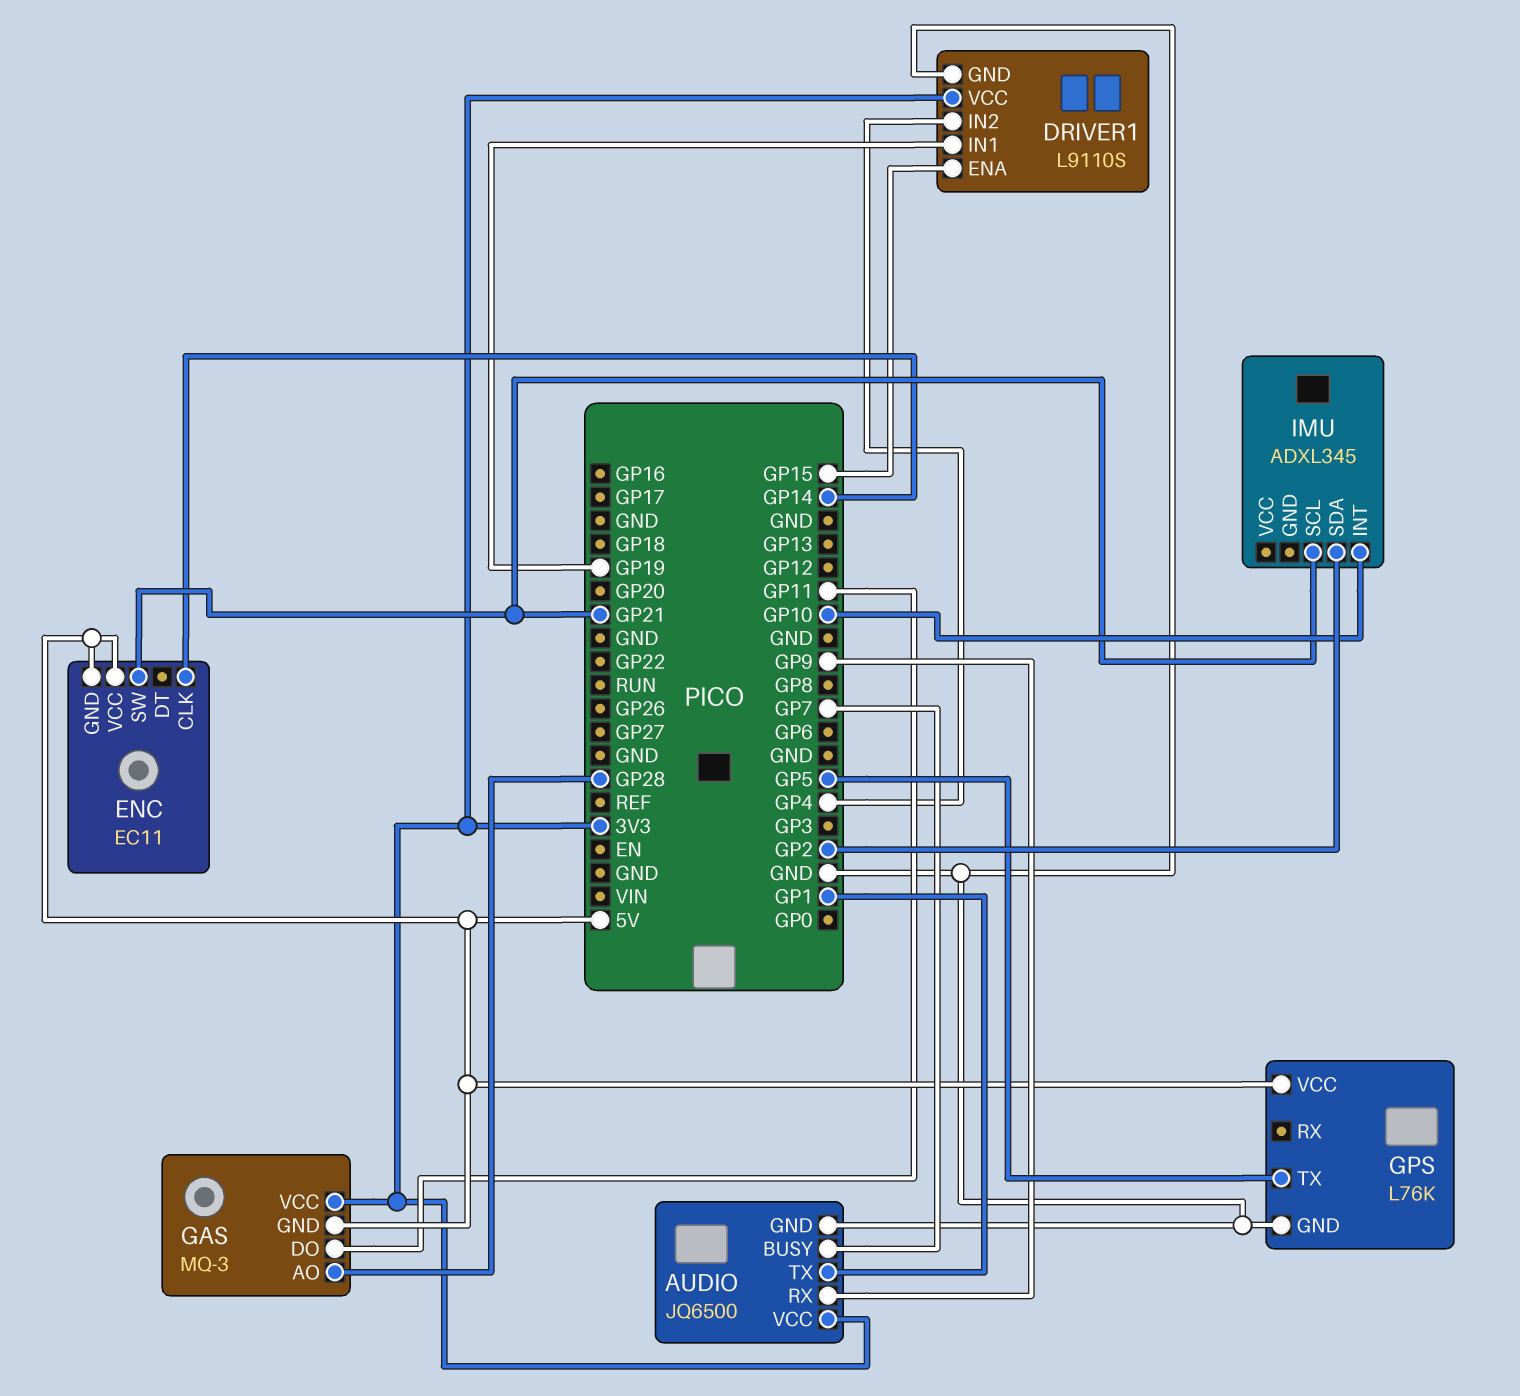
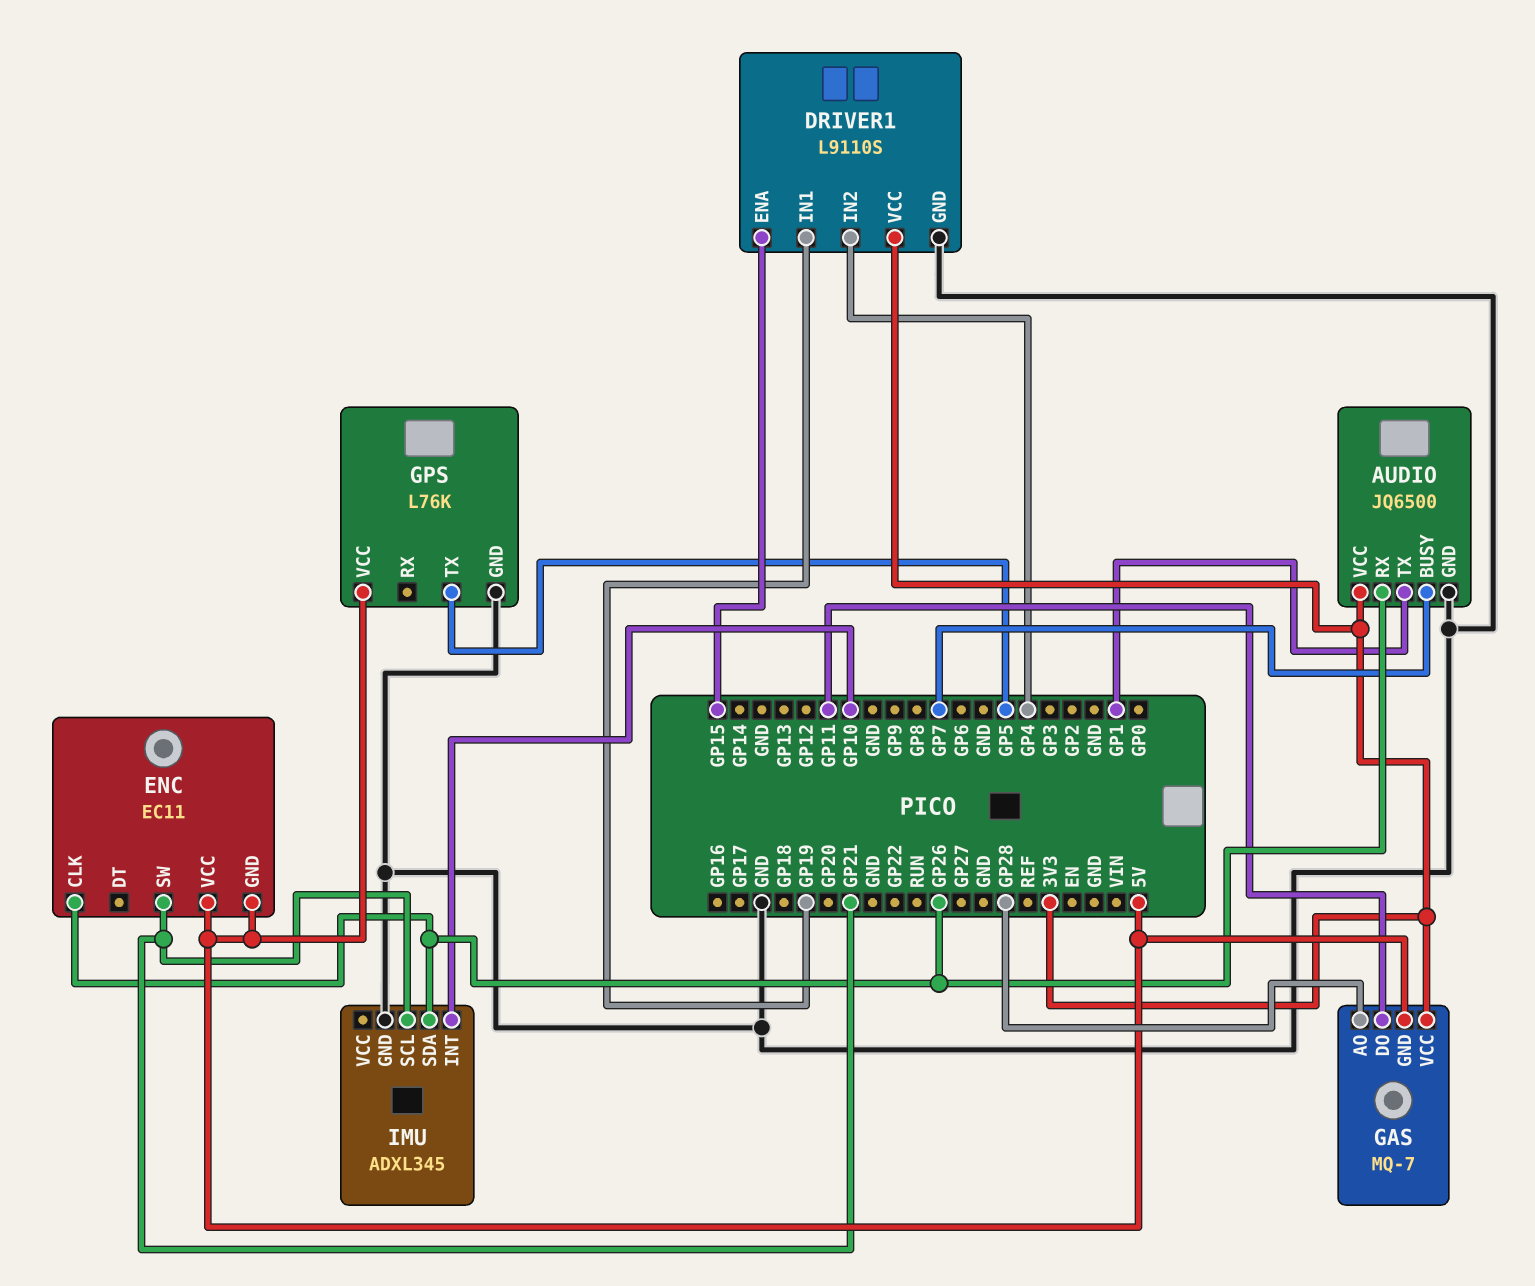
AUDIO pin RX: GP9 -> GP26
ENC pin CLK: GP14 -> GP26
GAS: MQ-3 -> MQ-7
IMU pin GND: none -> GND
IMU pin SDA: GP2 -> GP26

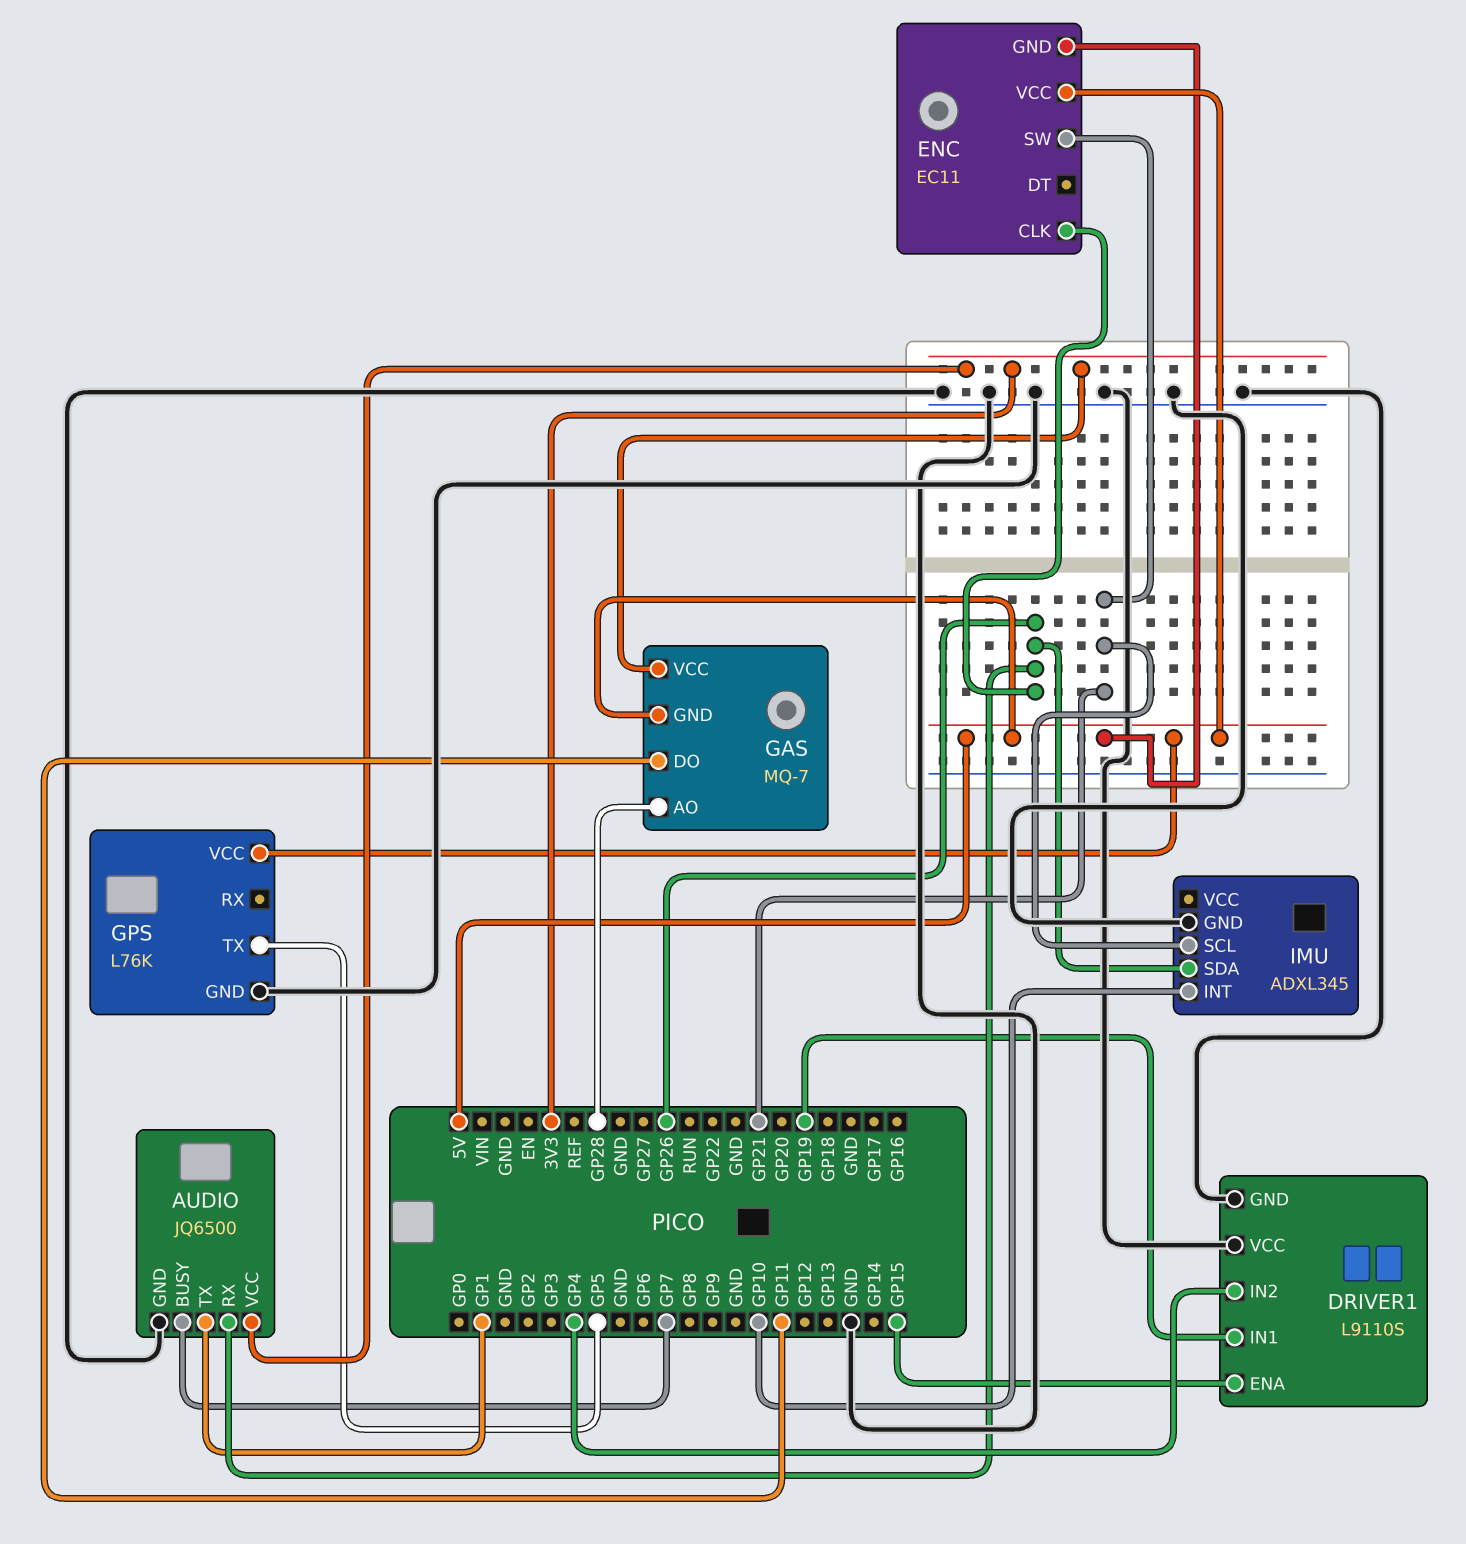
DRIVER1 pin VCC: 3V3 -> GND

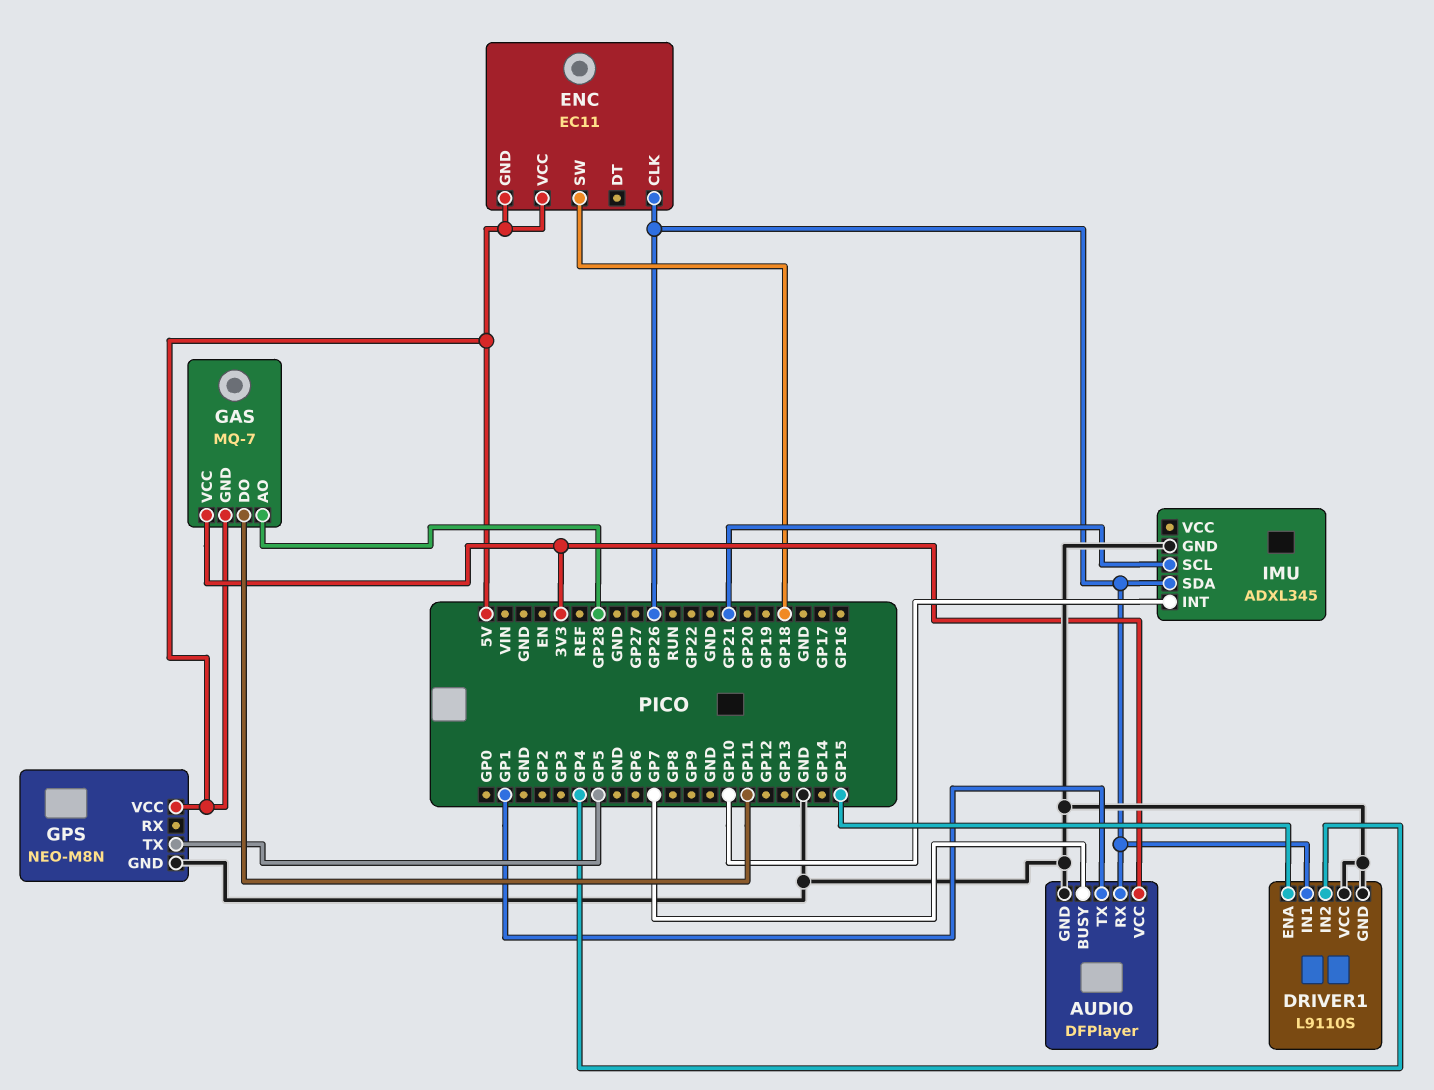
AUDIO: JQ6500 -> DFPlayer
DRIVER1 pin IN1: GP19 -> GP26
ENC pin SW: GP21 -> GP18
GPS: L76K -> NEO-M8N

